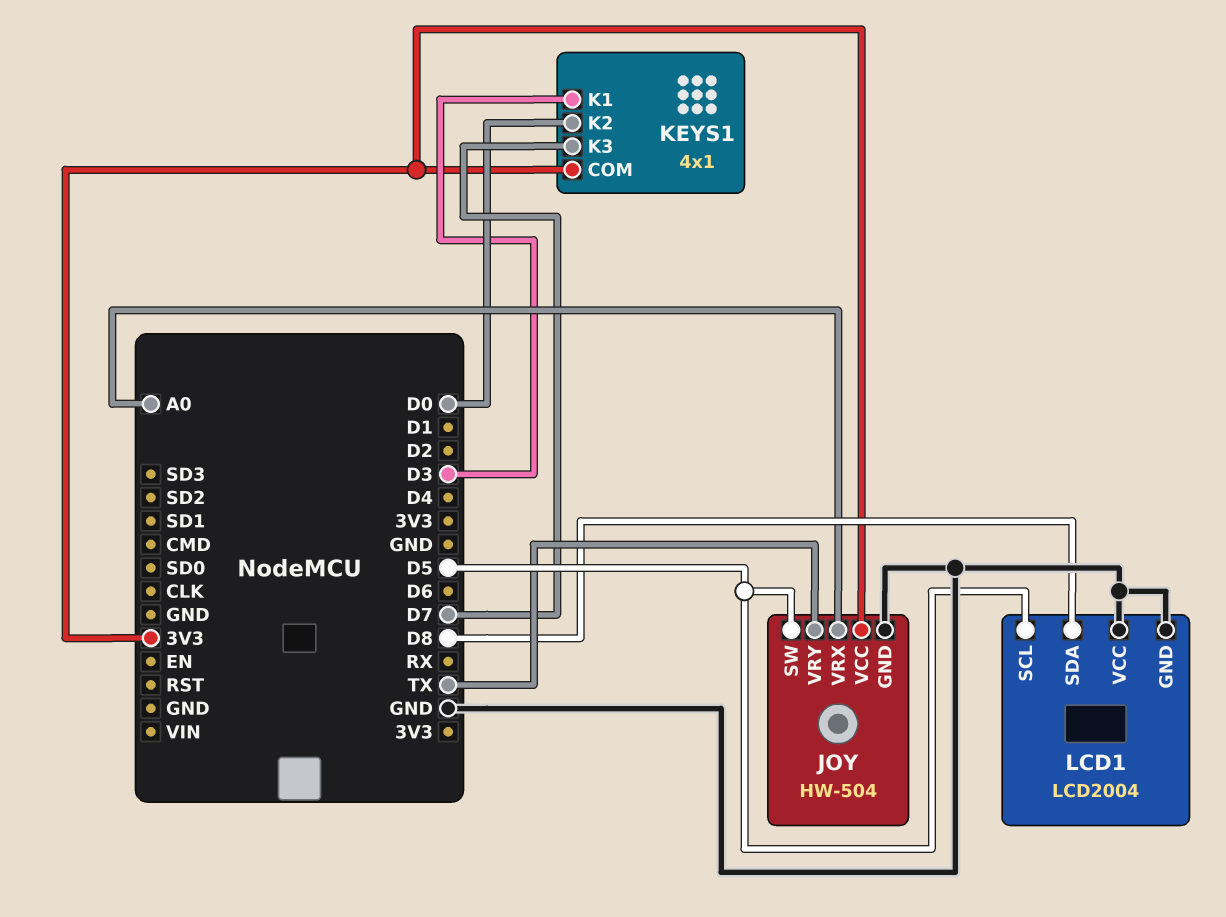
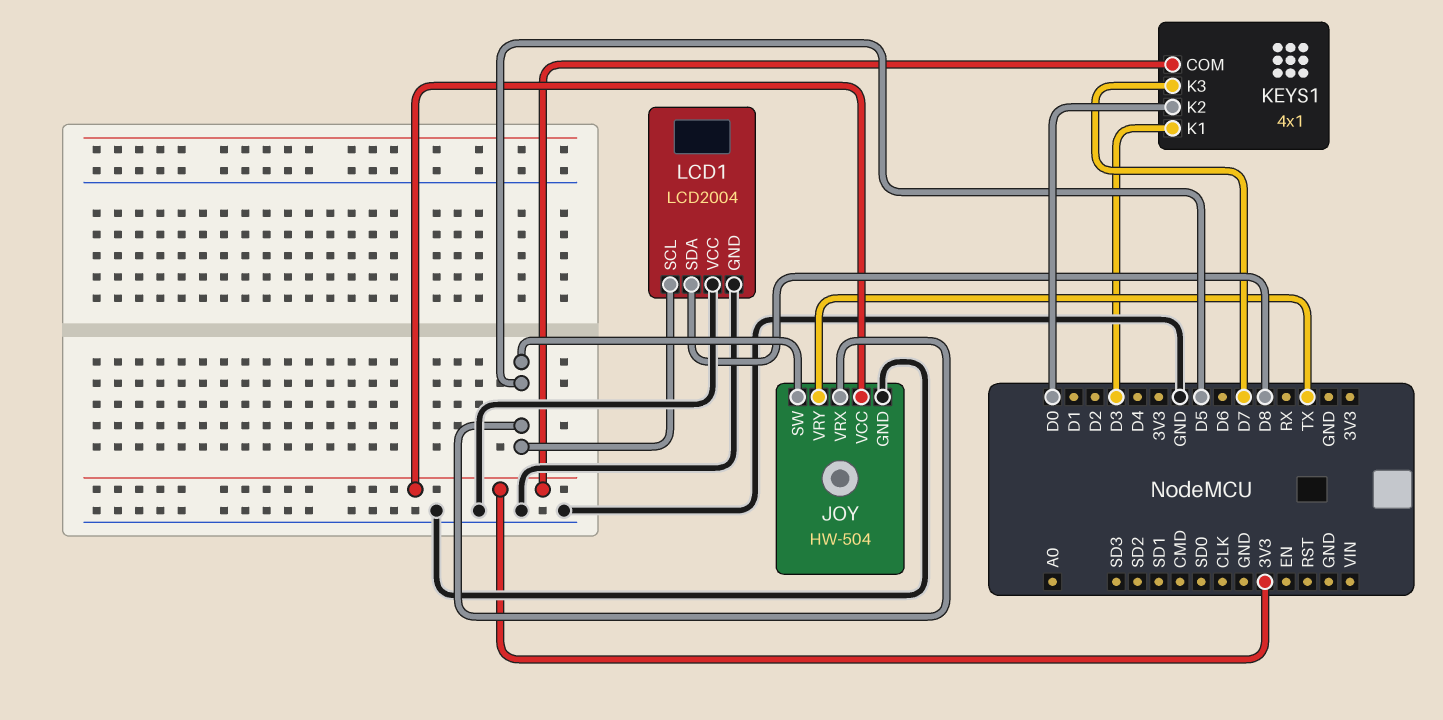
JOY pin VRX: A0 -> D5

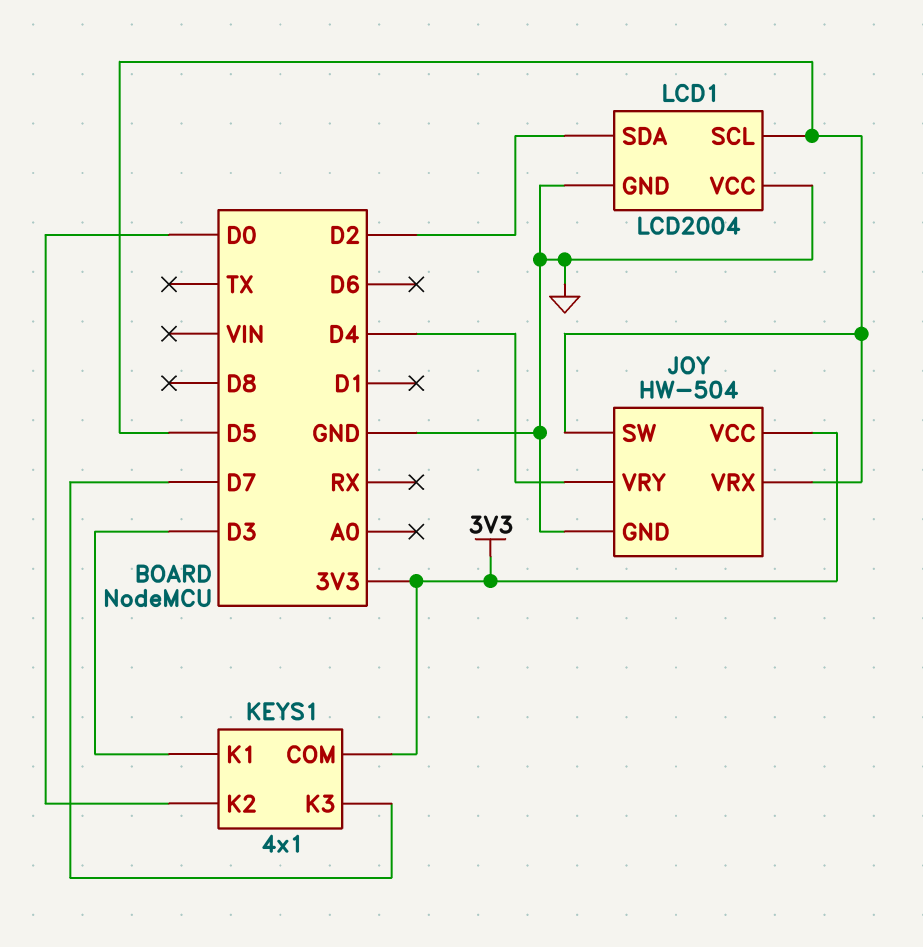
JOY pin VRY: TX -> D4
LCD1 pin SDA: D8 -> D2

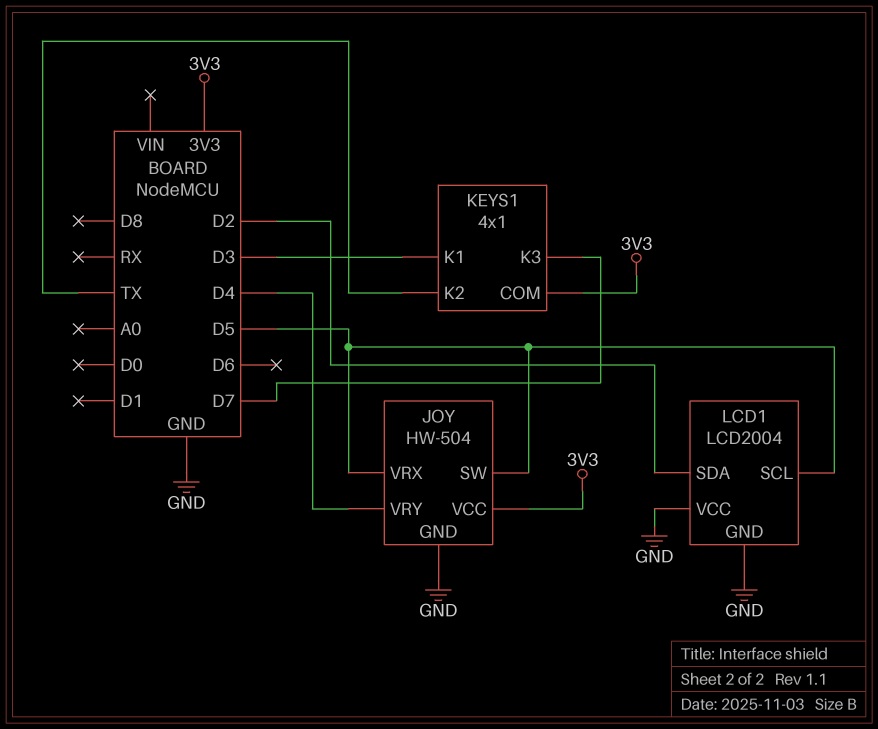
KEYS1 pin K2: D0 -> TX

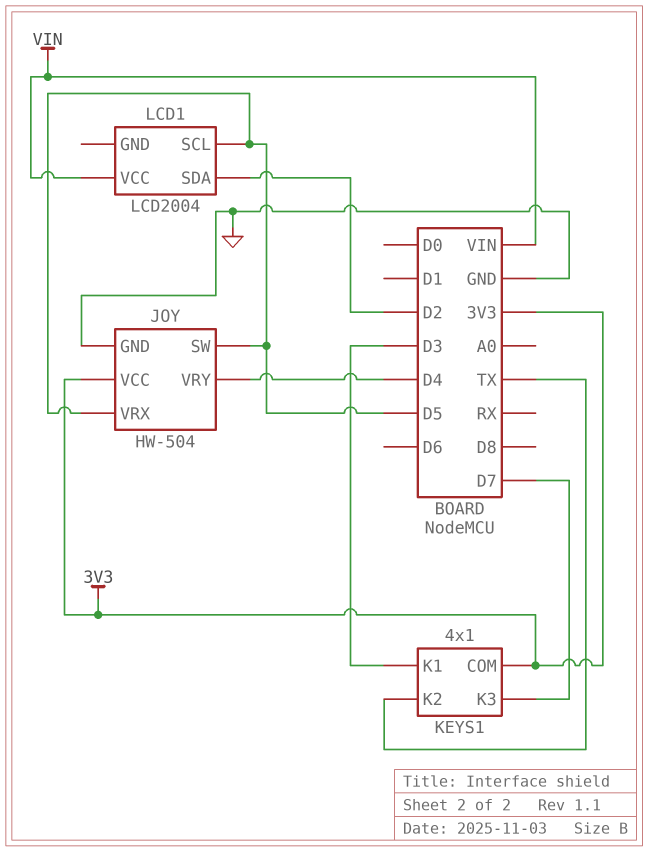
LCD1 pin GND: GND -> none
LCD1 pin VCC: GND -> VIN

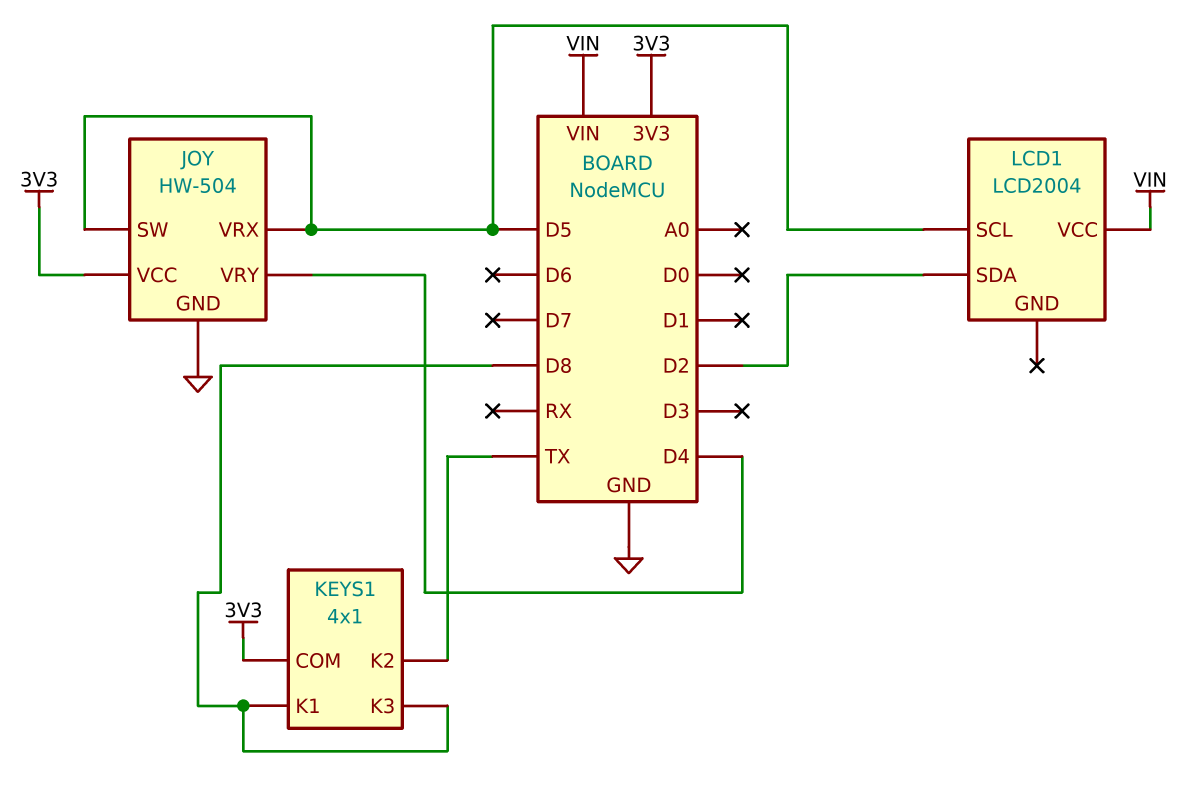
KEYS1 pin K1: D3 -> D8
KEYS1 pin K3: D7 -> D8

